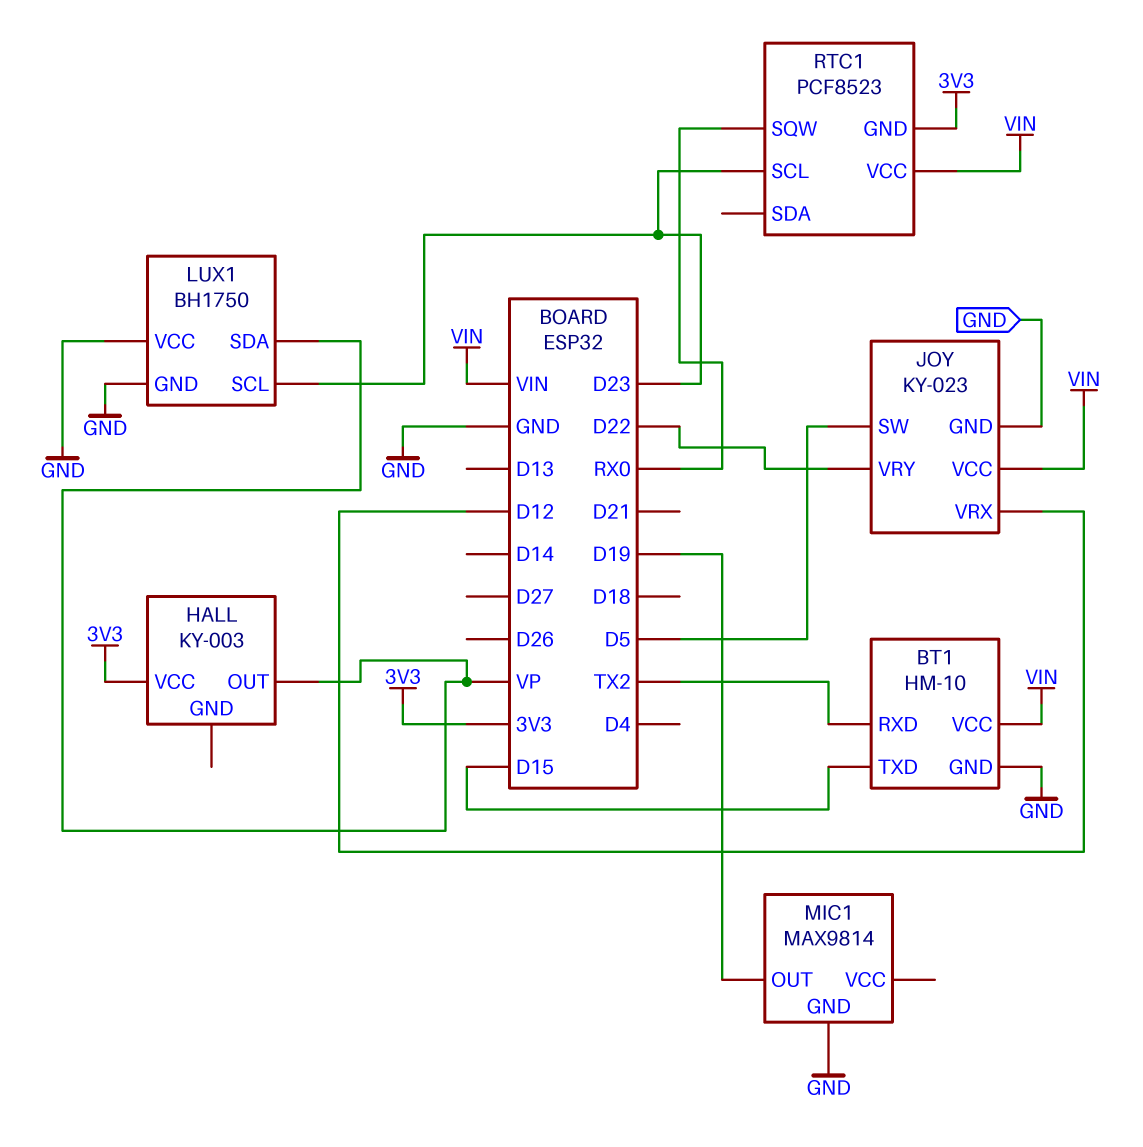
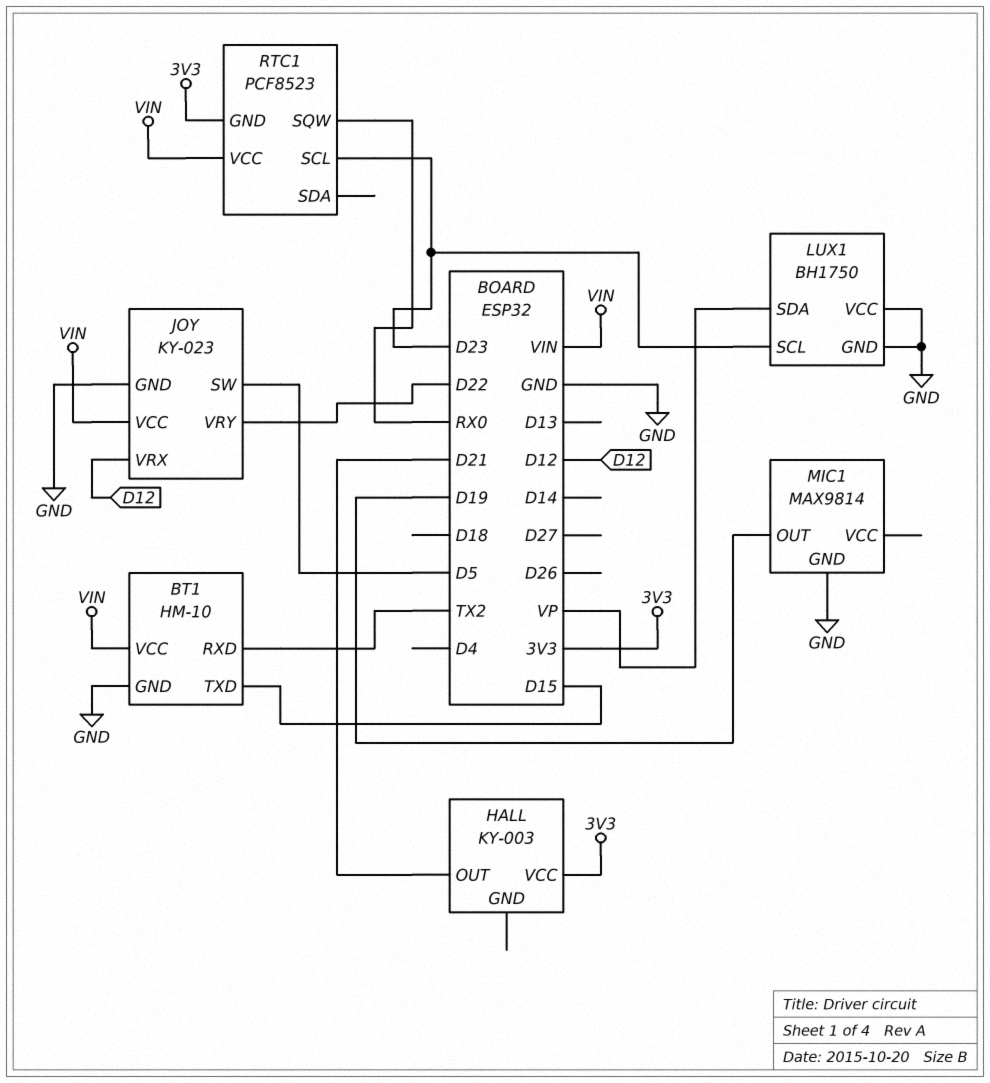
HALL pin OUT: VP -> D21

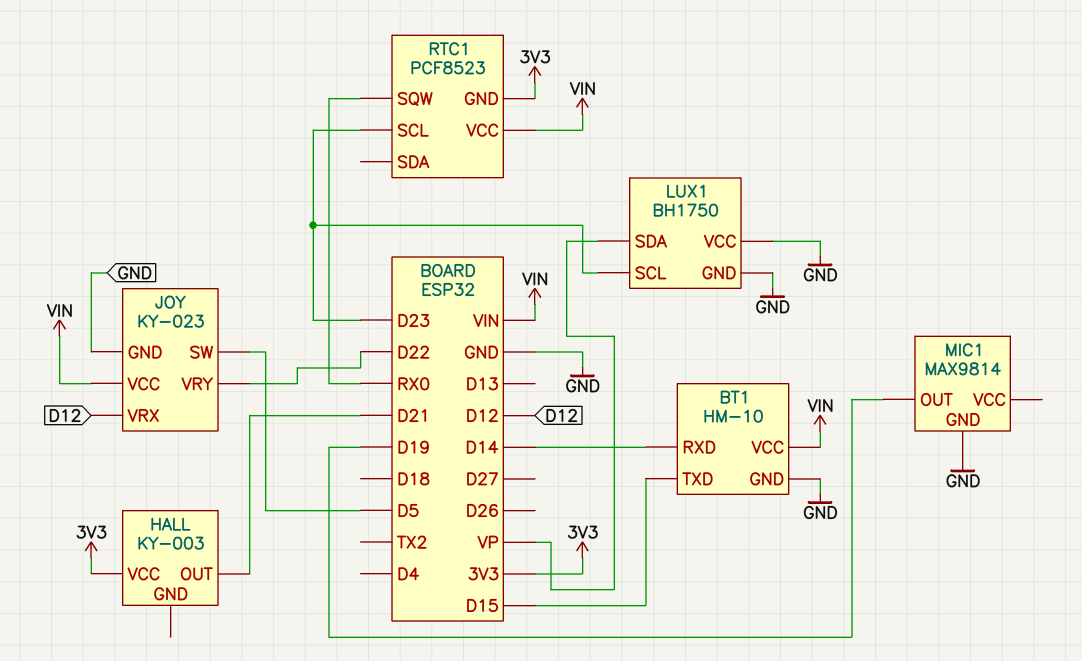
BT1 pin RXD: TX2 -> D14

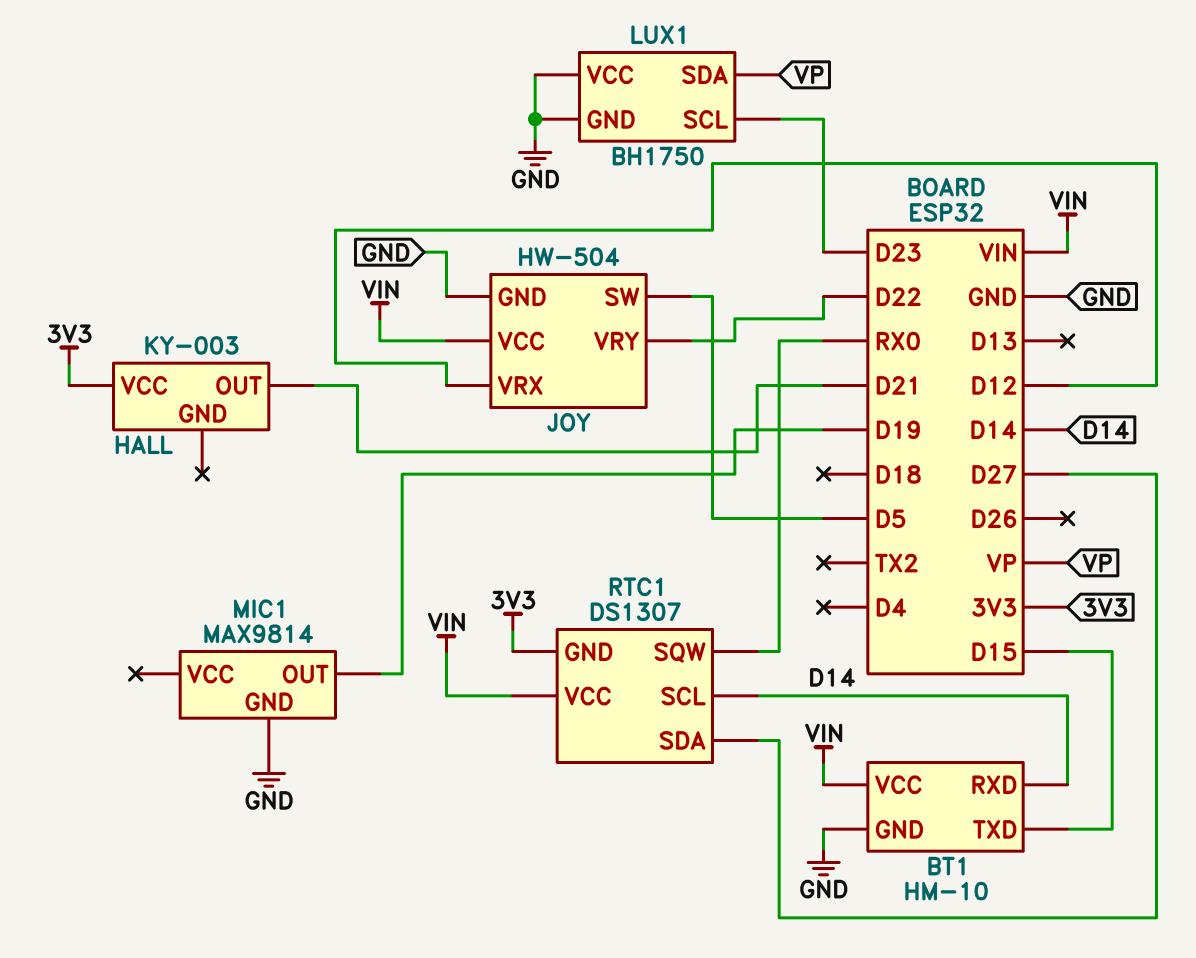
JOY: KY-023 -> HW-504
RTC1: PCF8523 -> DS1307
RTC1 pin SCL: D23 -> D14
RTC1 pin SDA: none -> D27

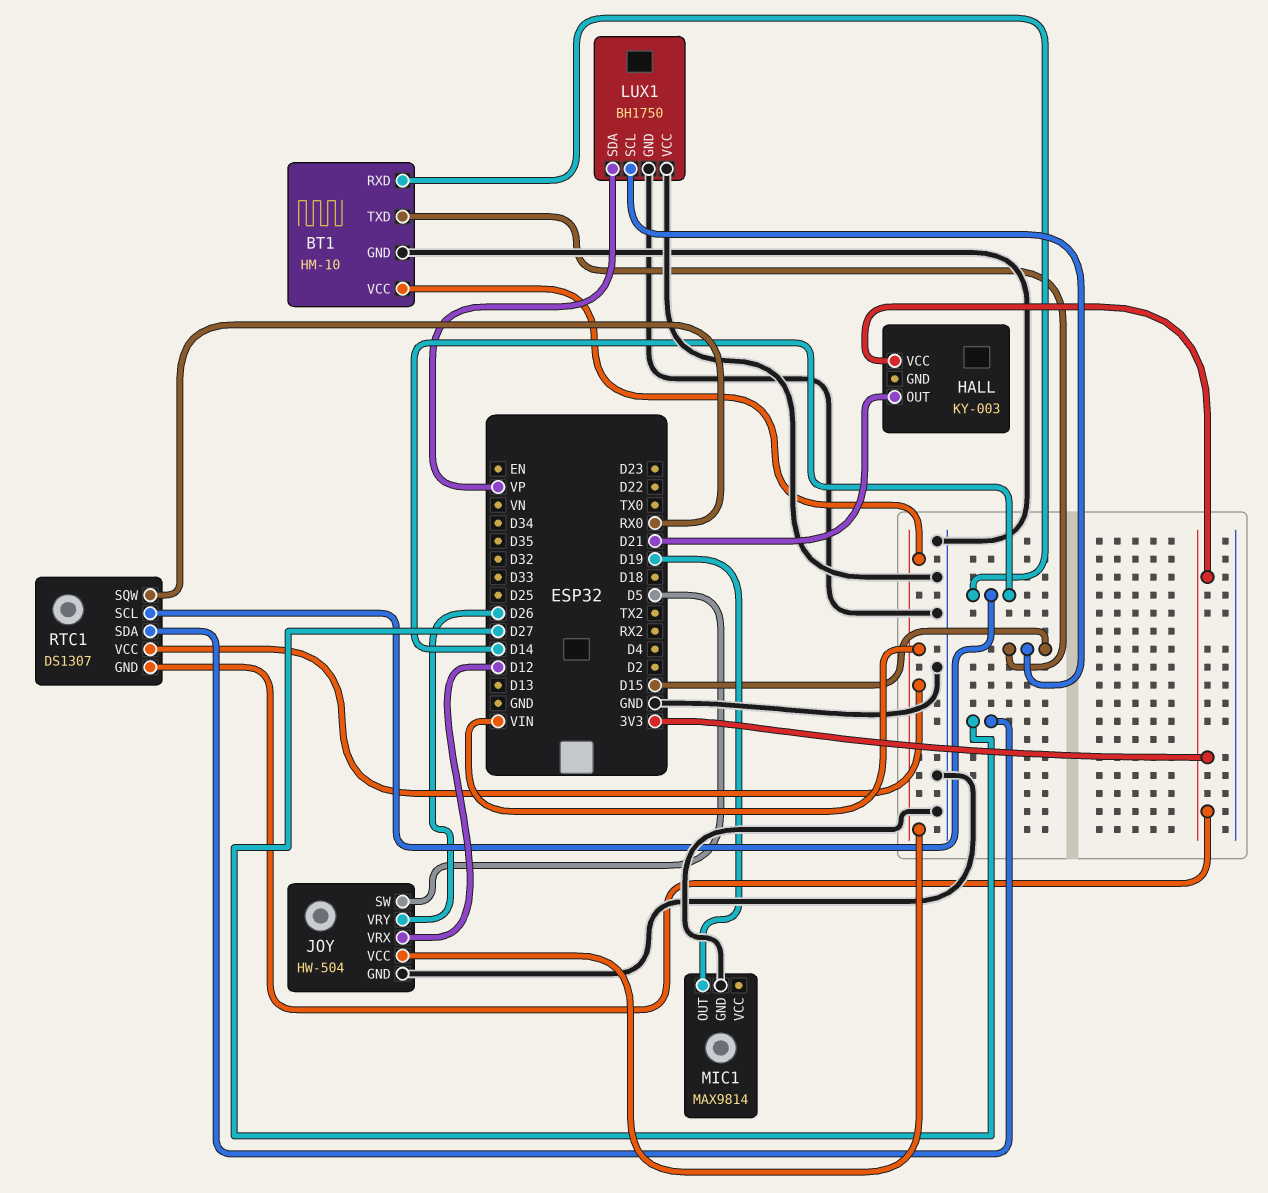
JOY pin VRY: D22 -> D26
LUX1 pin SCL: D23 -> D15

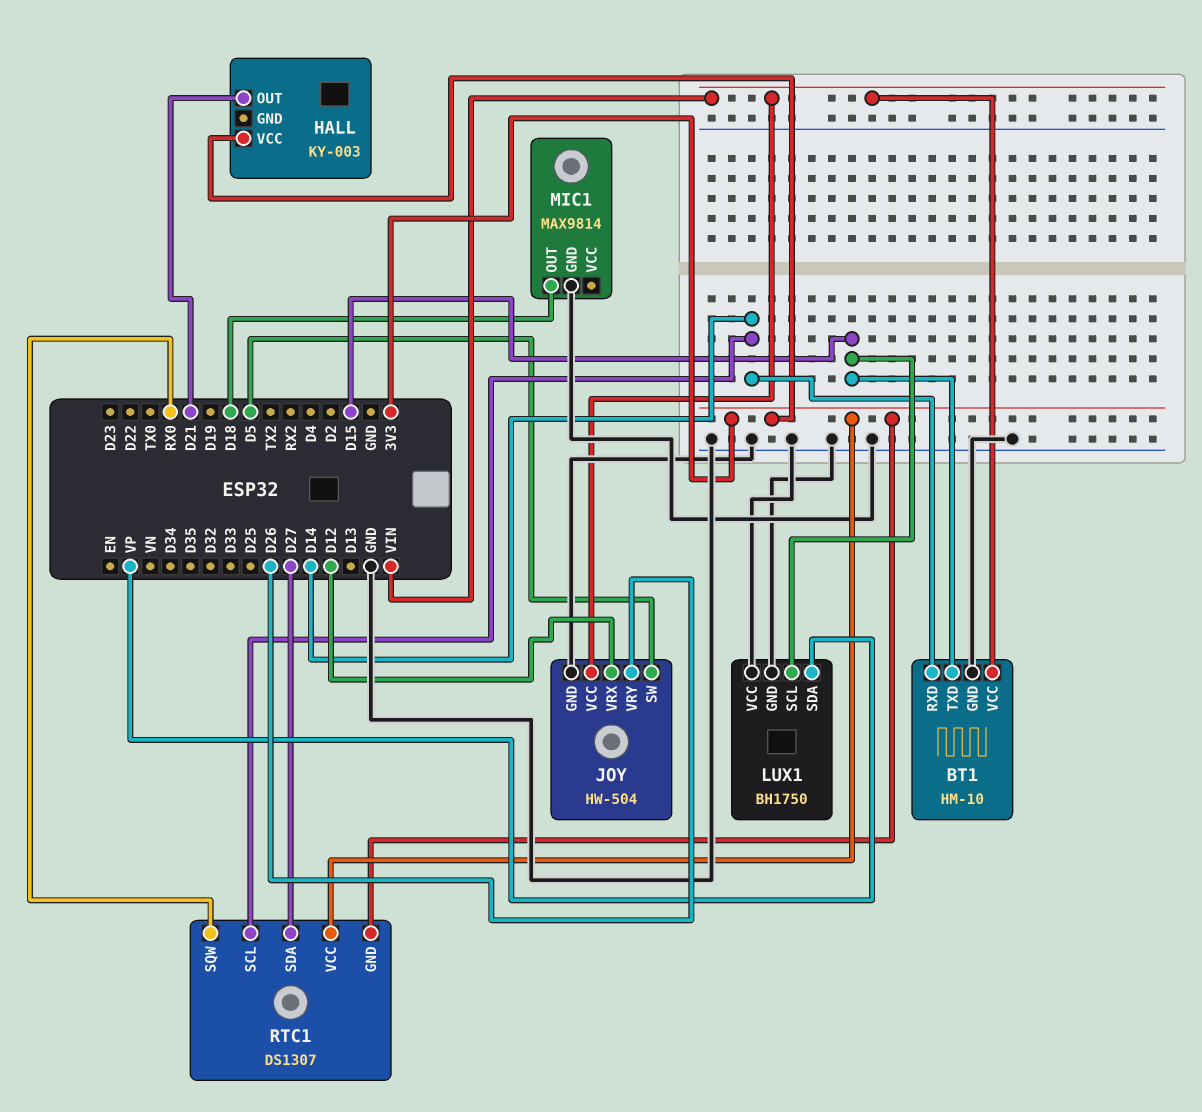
MIC1 pin OUT: D19 -> D18
RTC1 pin VCC: VIN -> 3V3

